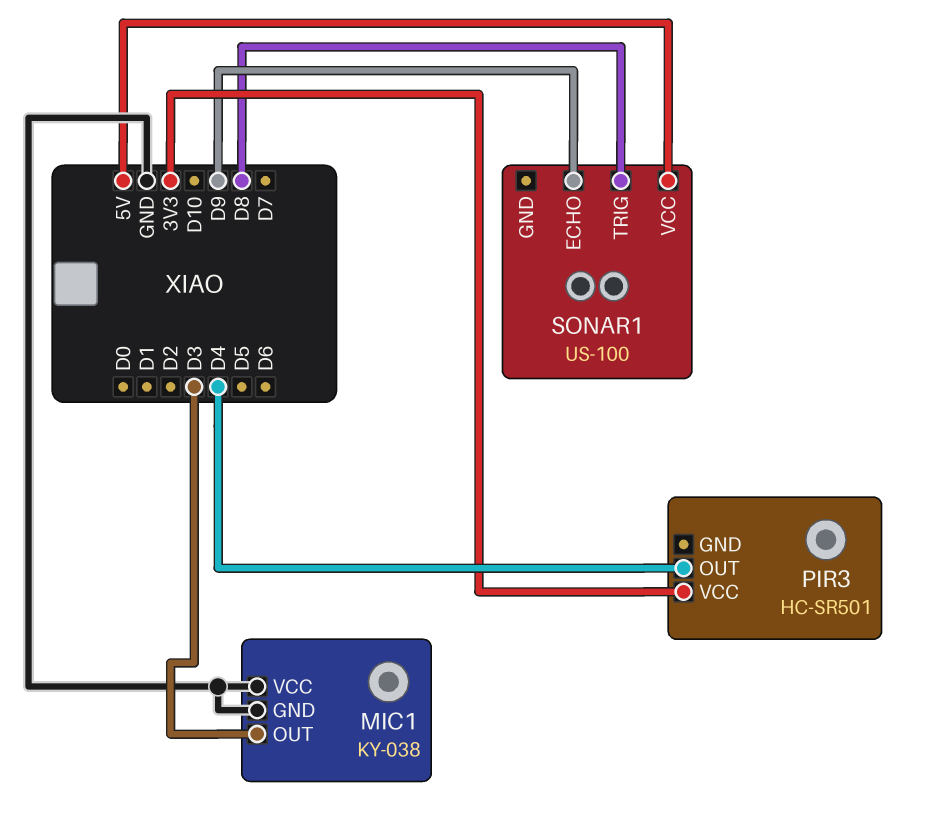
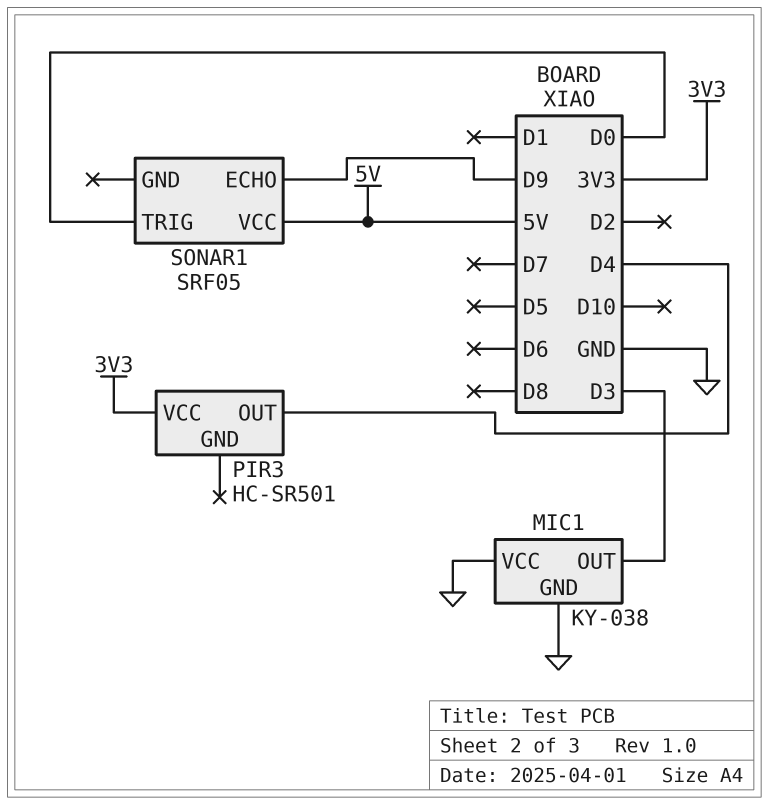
SONAR1: US-100 -> SRF05
SONAR1 pin TRIG: D8 -> D0

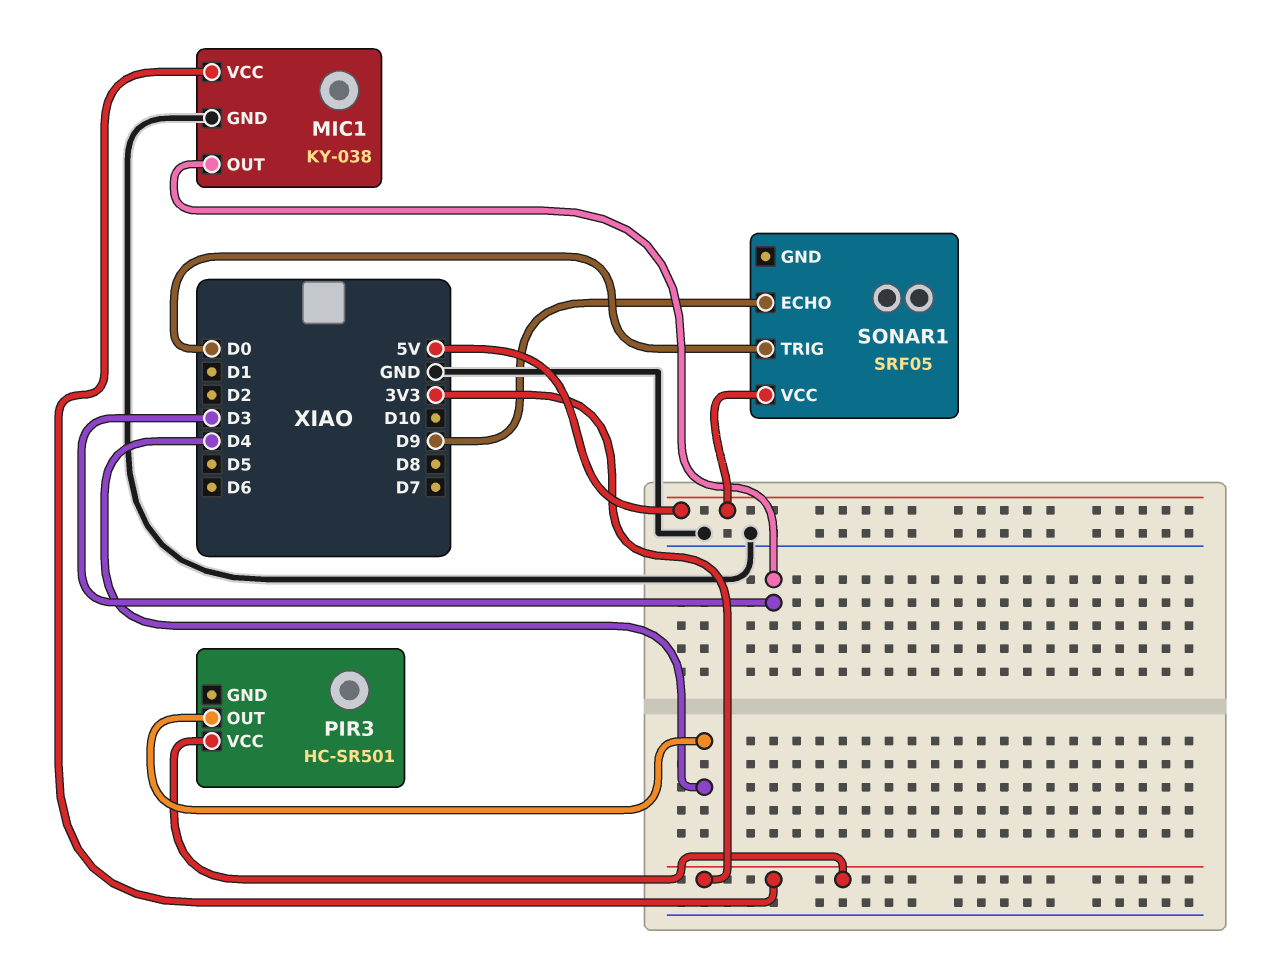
MIC1 pin VCC: GND -> 3V3

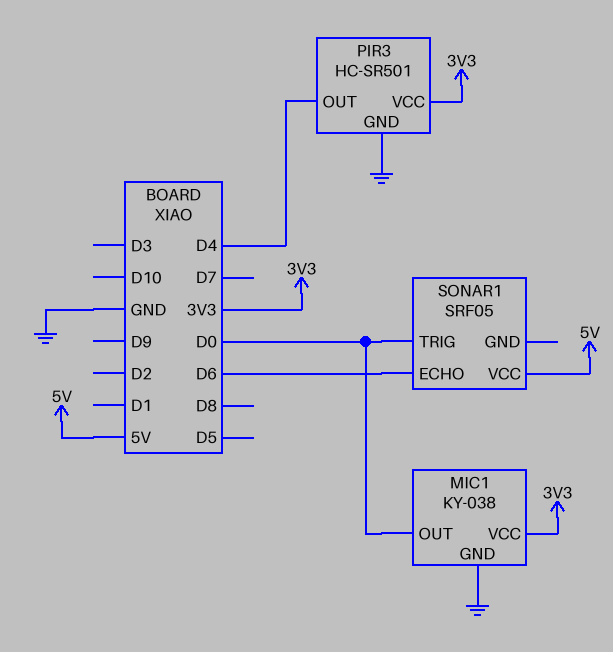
MIC1 pin OUT: D3 -> D0
PIR3 pin GND: none -> GND
SONAR1 pin ECHO: D9 -> D6

